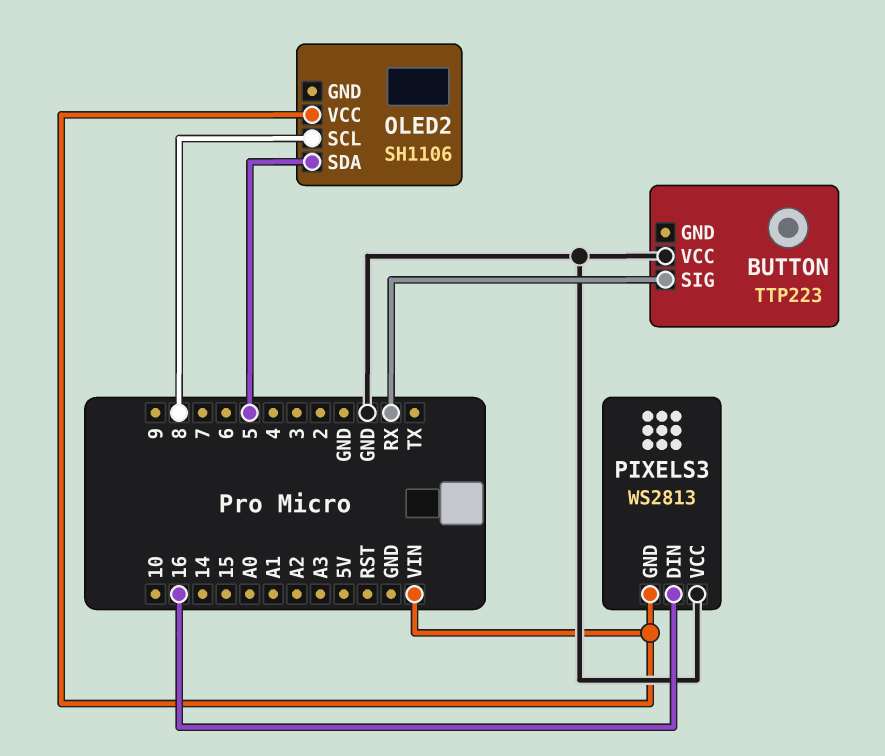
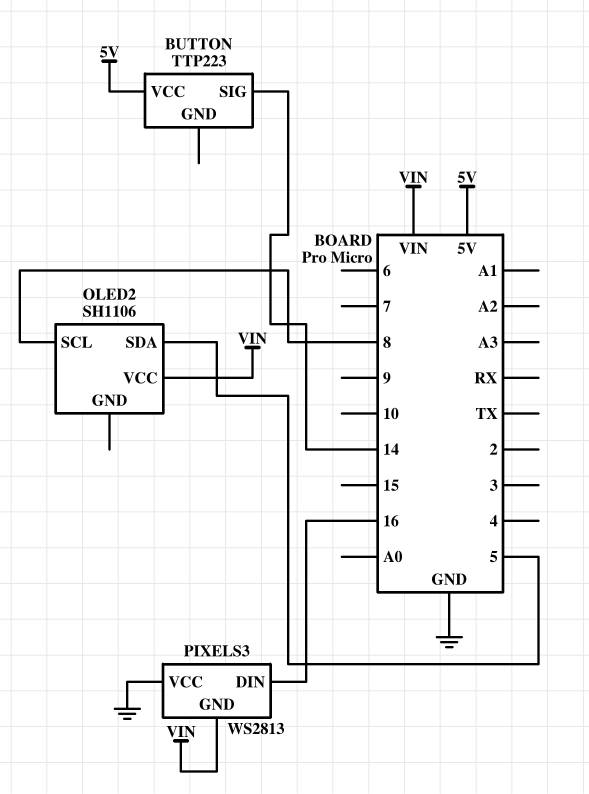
BUTTON pin SIG: RX -> 14
BUTTON pin VCC: GND -> 5V

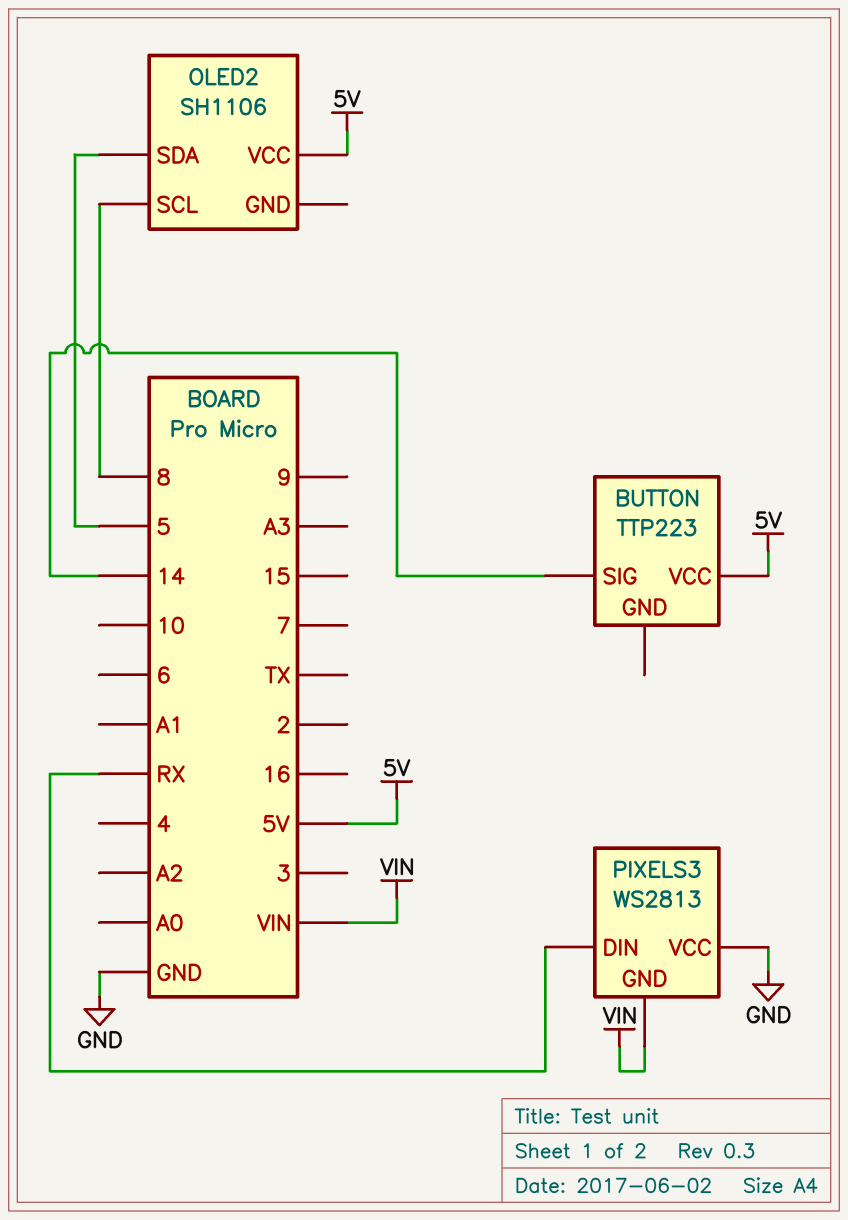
OLED2 pin VCC: VIN -> 5V
PIXELS3 pin DIN: 16 -> RX

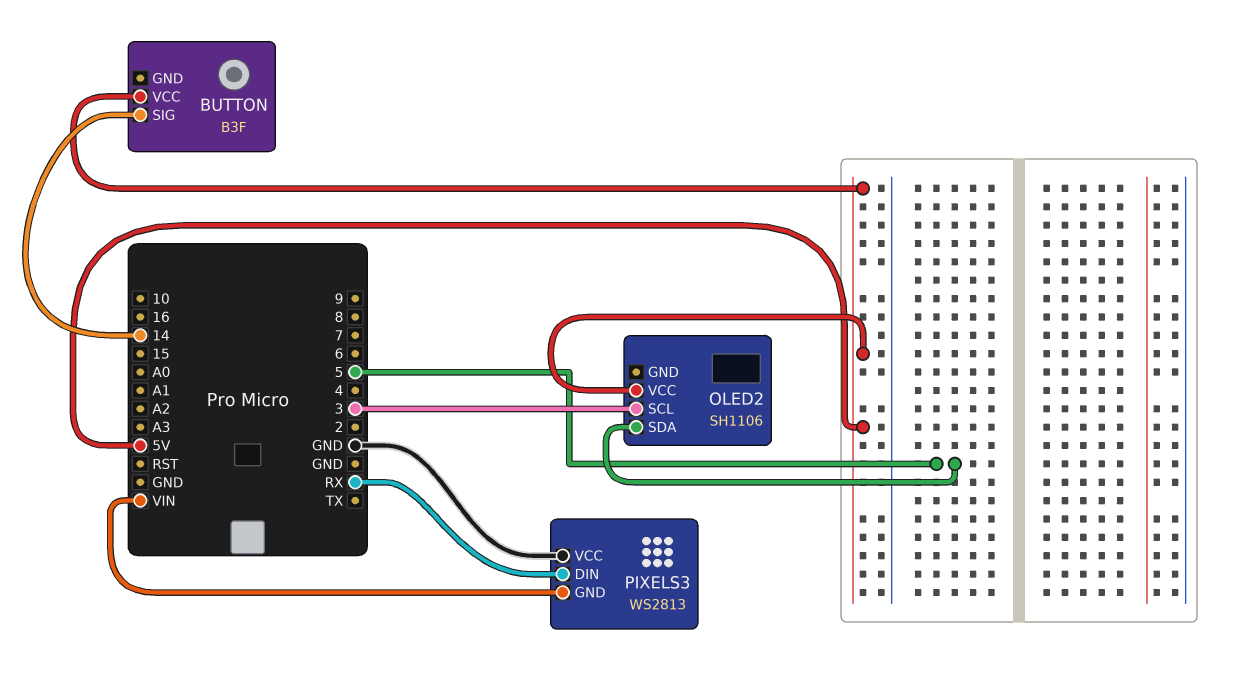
BUTTON: TTP223 -> B3F
OLED2 pin SCL: 8 -> 3

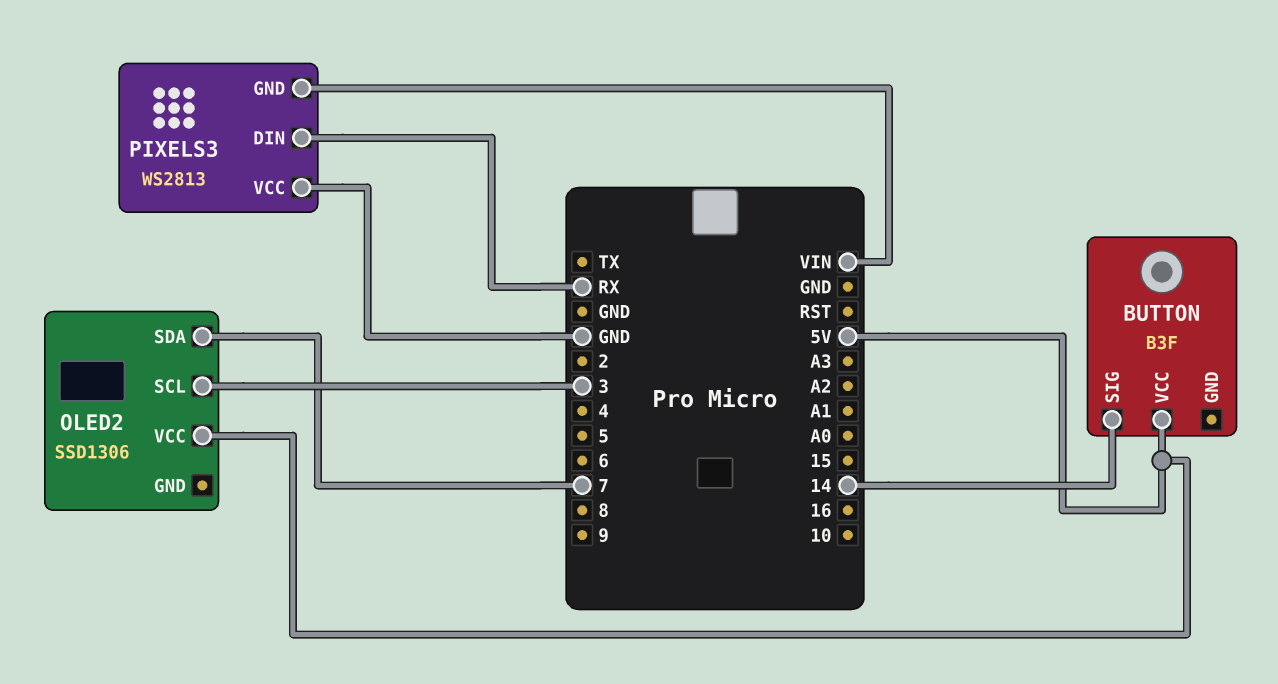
OLED2: SH1106 -> SSD1306
OLED2 pin SDA: 5 -> 7

